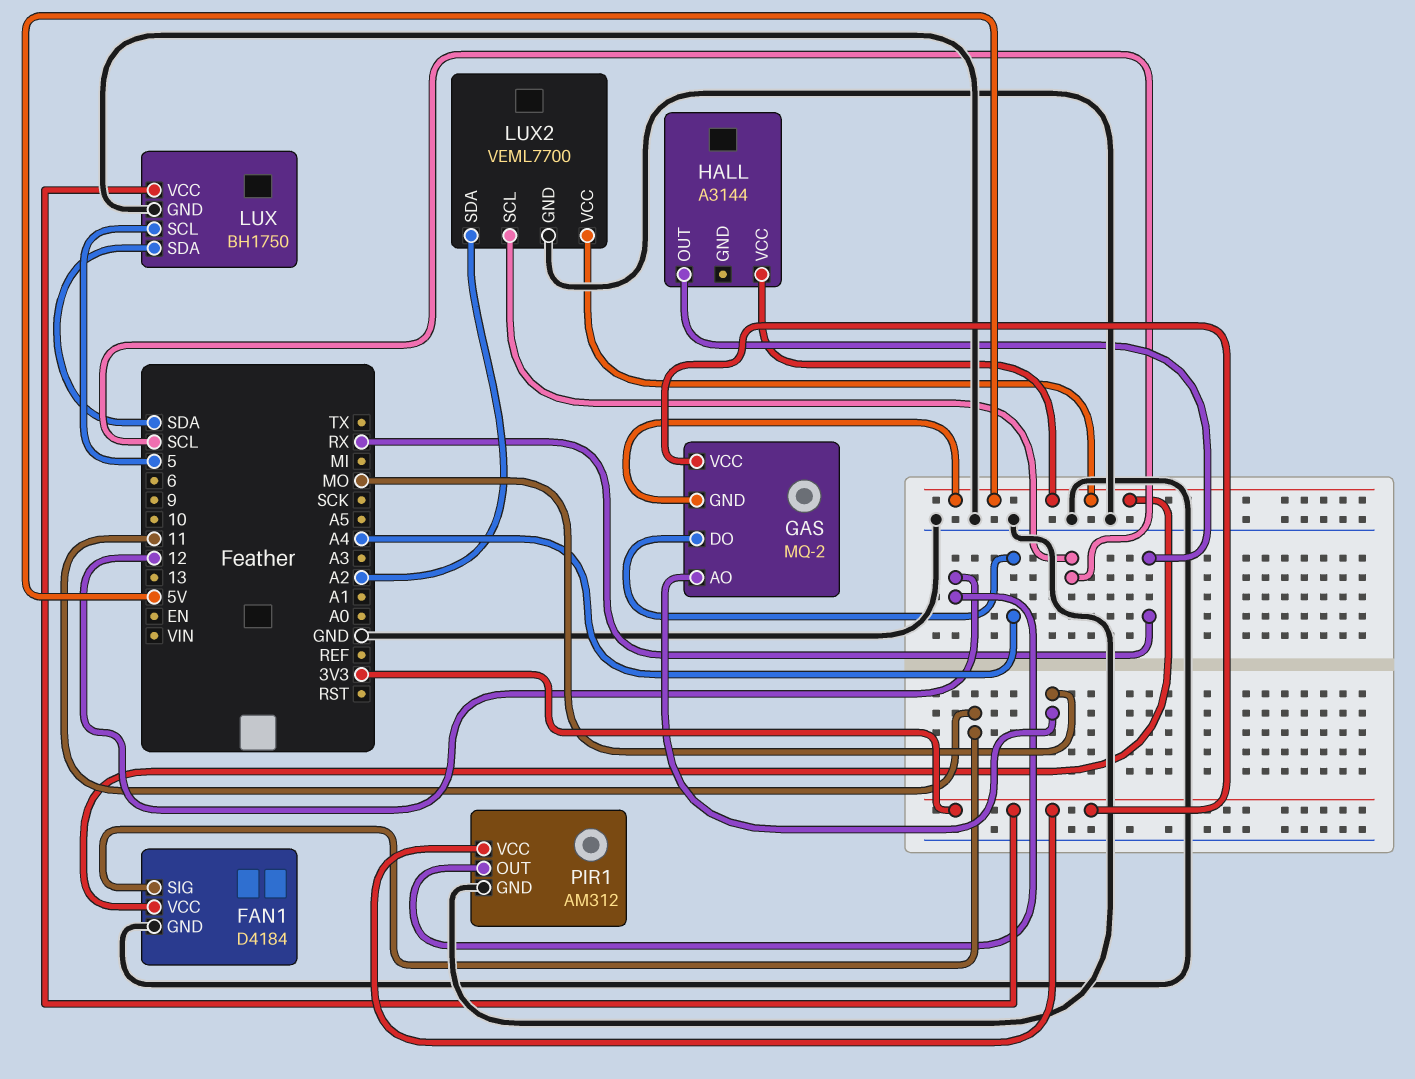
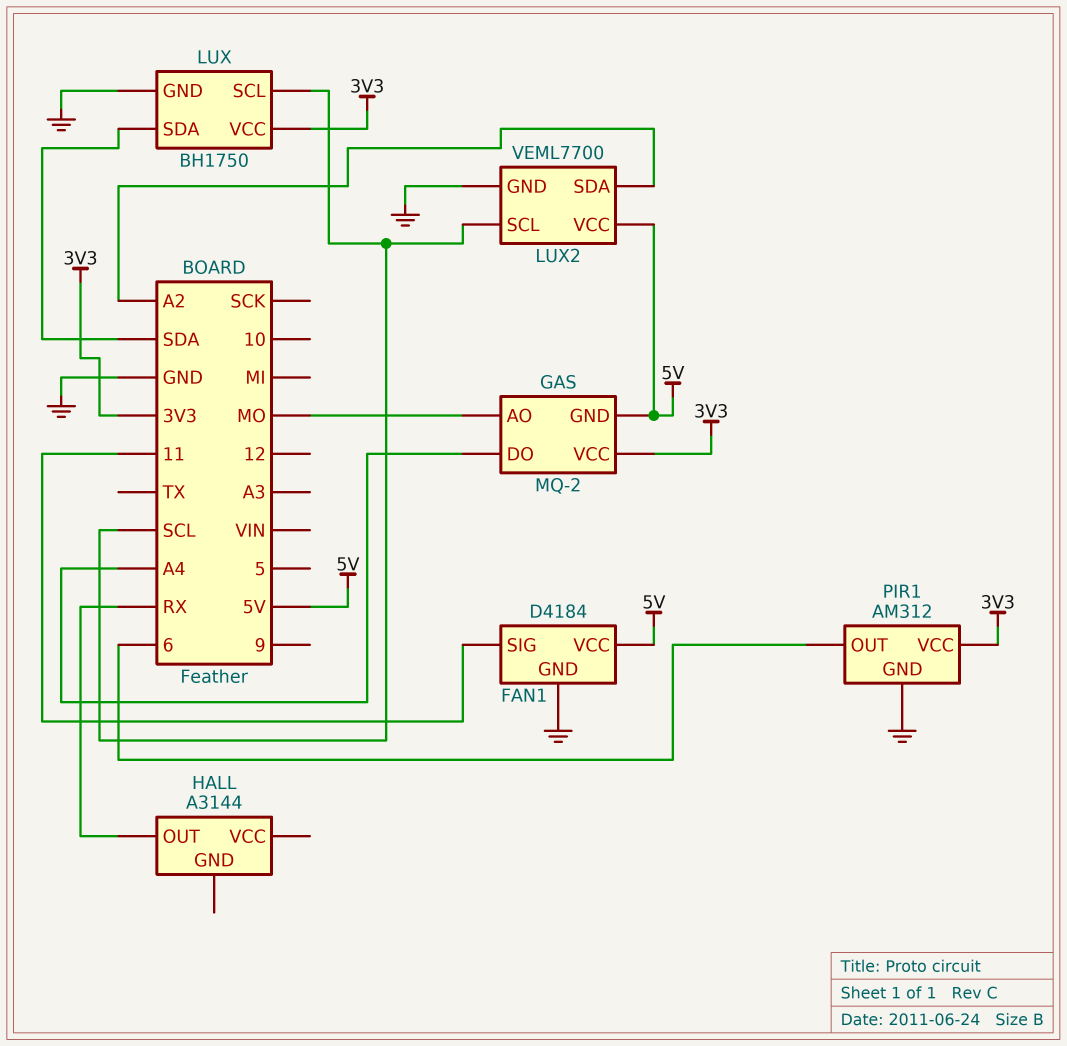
HALL pin VCC: 5V -> none
LUX pin SCL: 5 -> SCL
PIR1 pin OUT: 12 -> 6

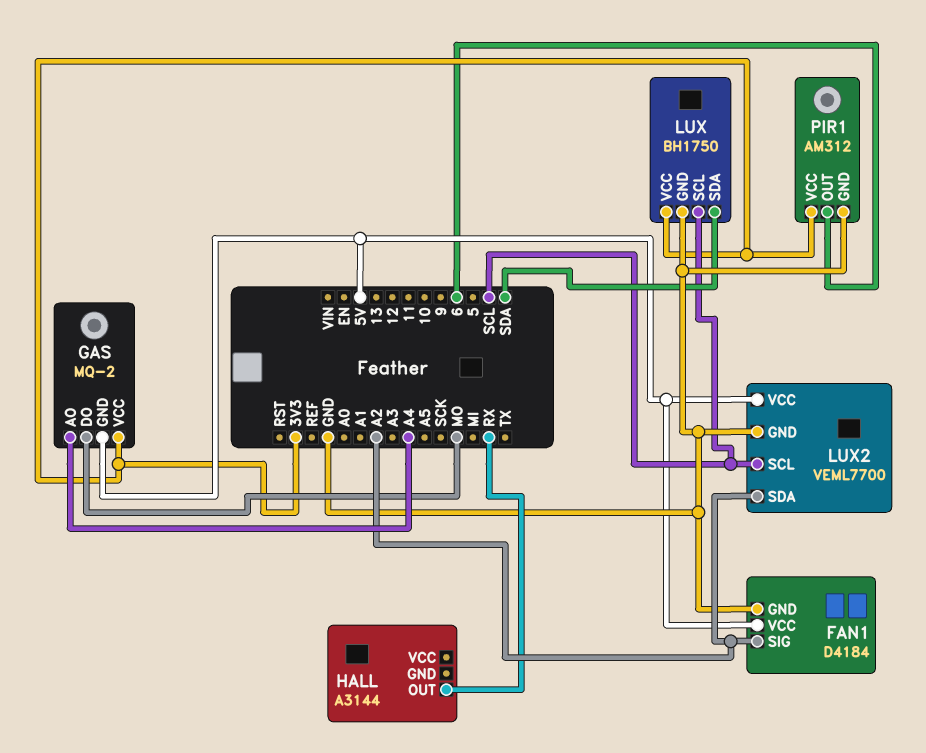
FAN1 pin SIG: 11 -> A2
GAS pin AO: MO -> A4
GAS pin DO: A4 -> MO

